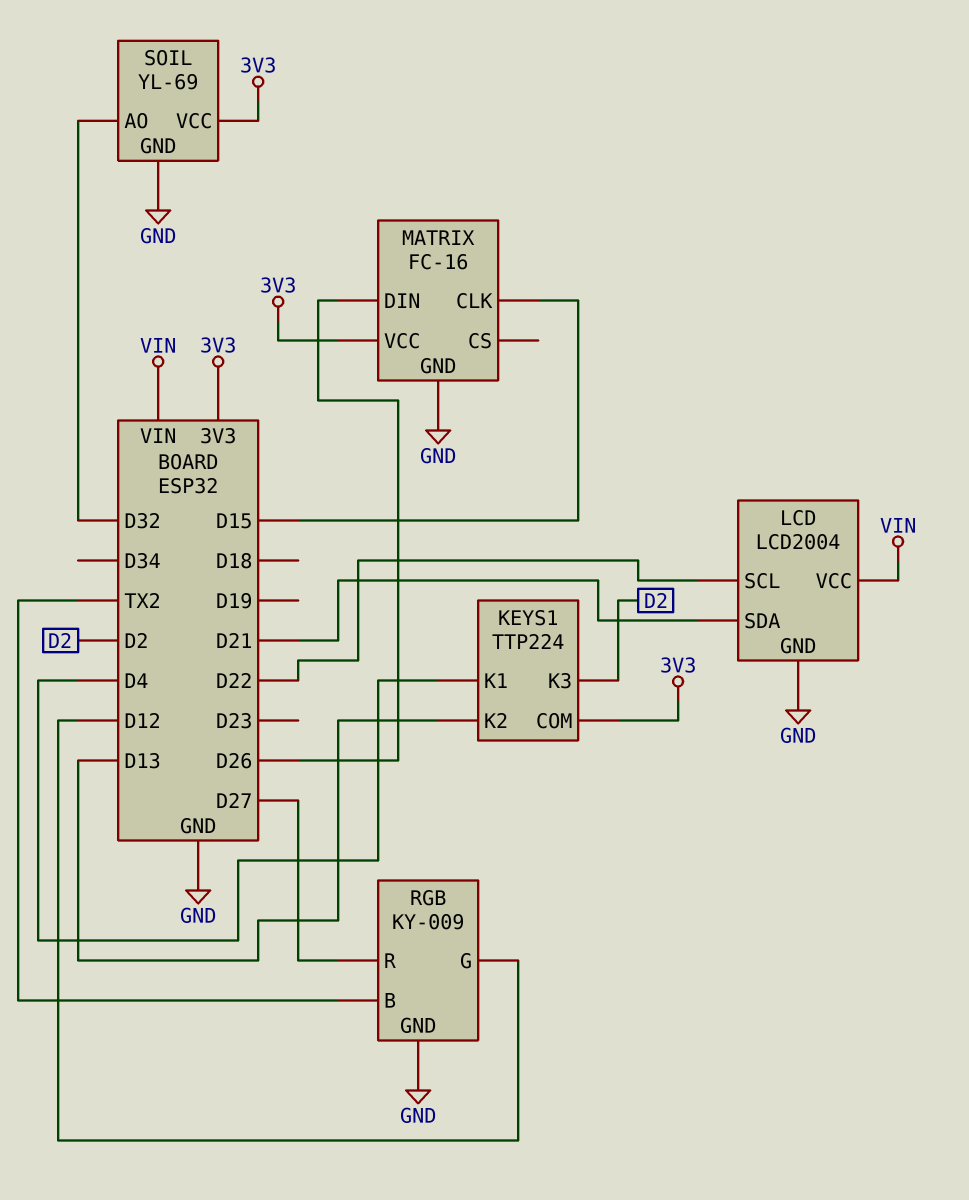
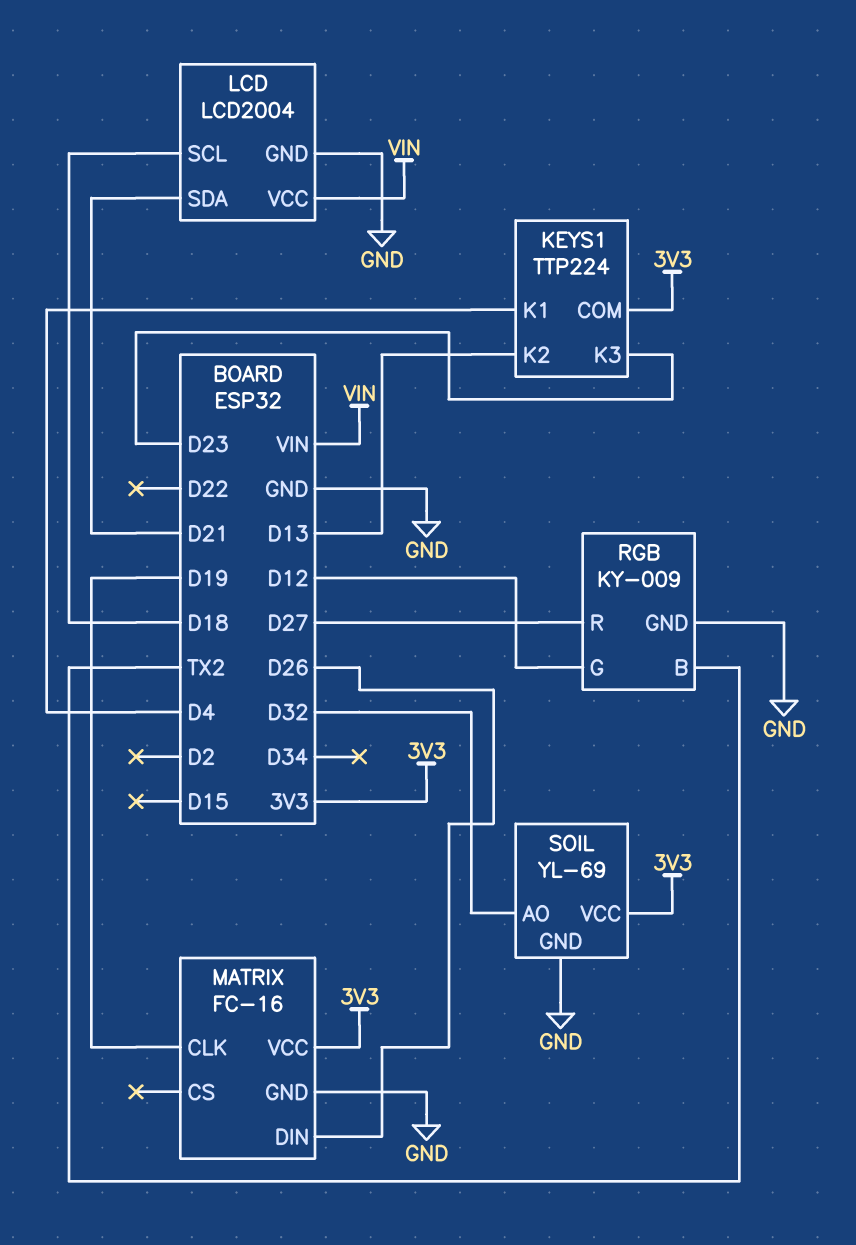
KEYS1 pin K3: D2 -> D23
LCD pin SCL: D22 -> D18
MATRIX pin CLK: D15 -> D19

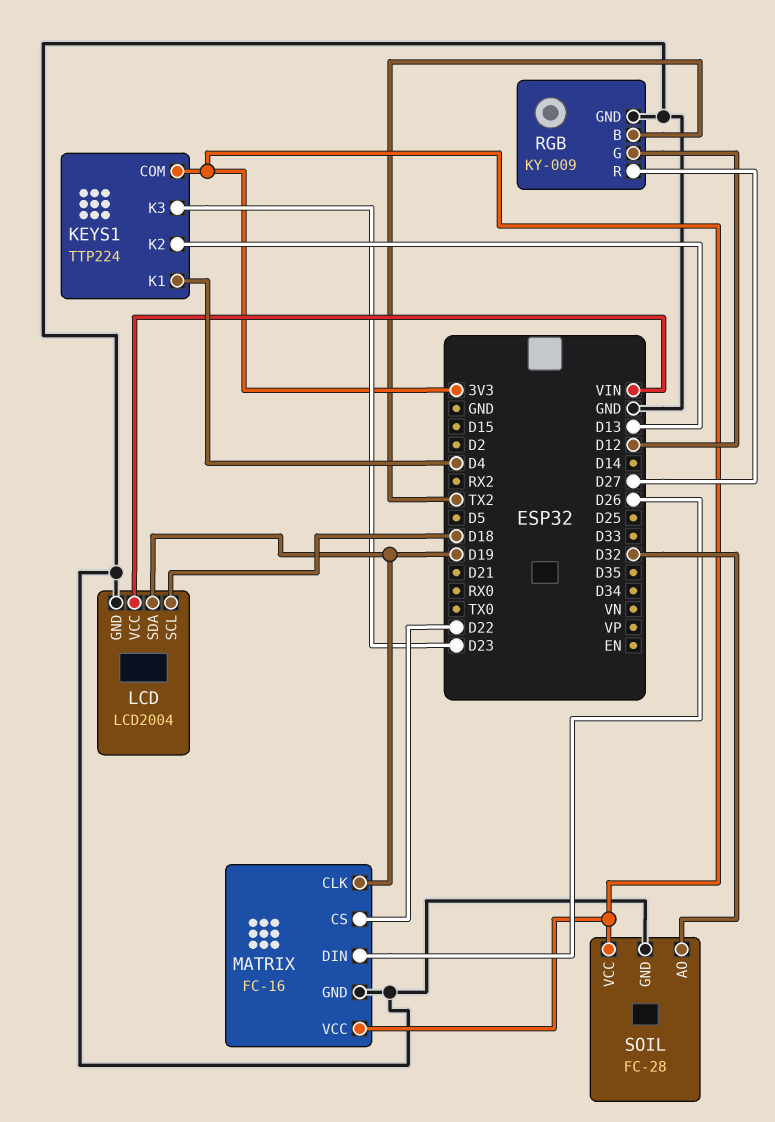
LCD pin SDA: D21 -> D19
MATRIX pin CS: none -> D22
SOIL: YL-69 -> FC-28

